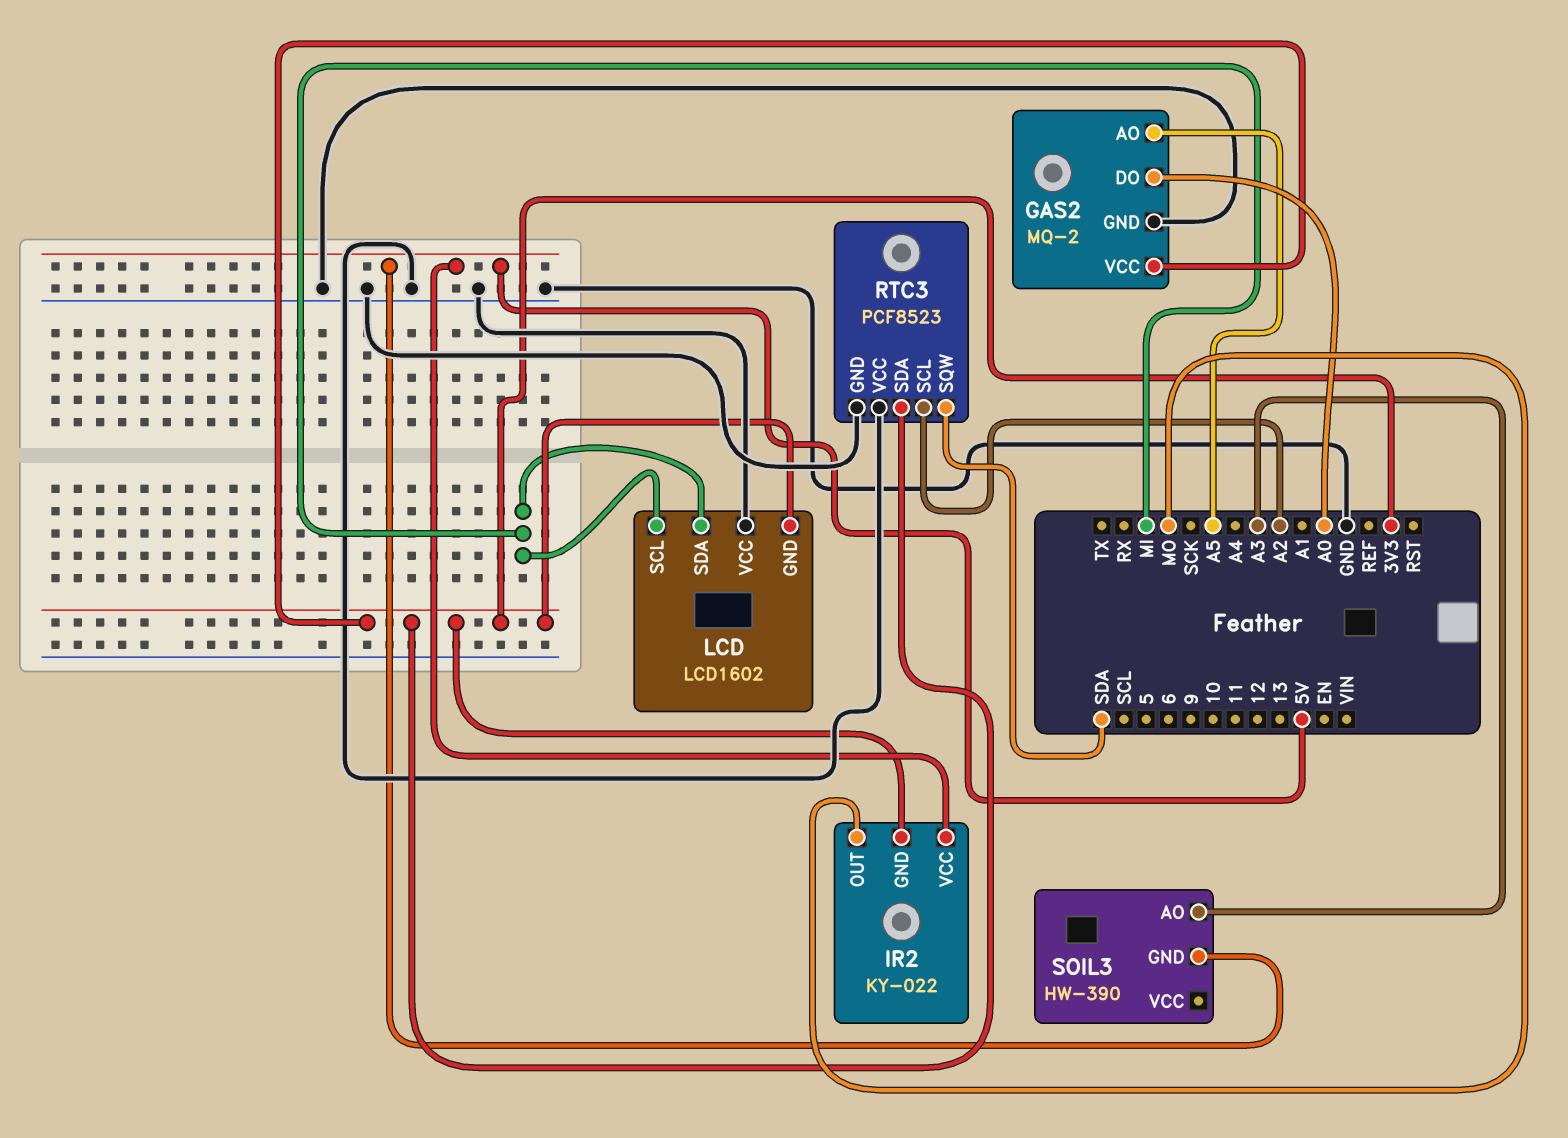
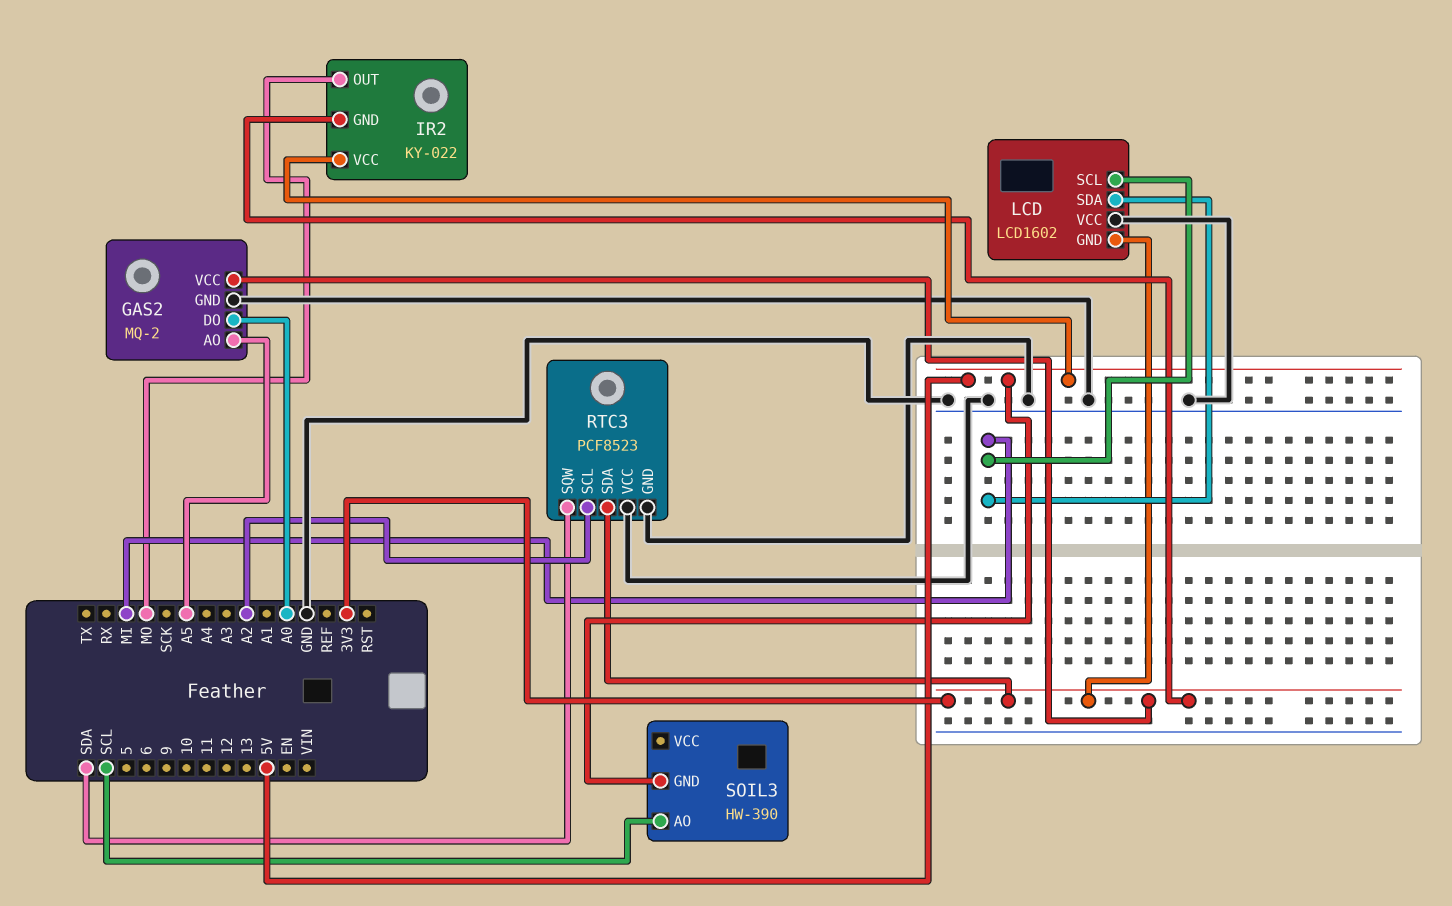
SOIL3 pin AO: A3 -> SCL

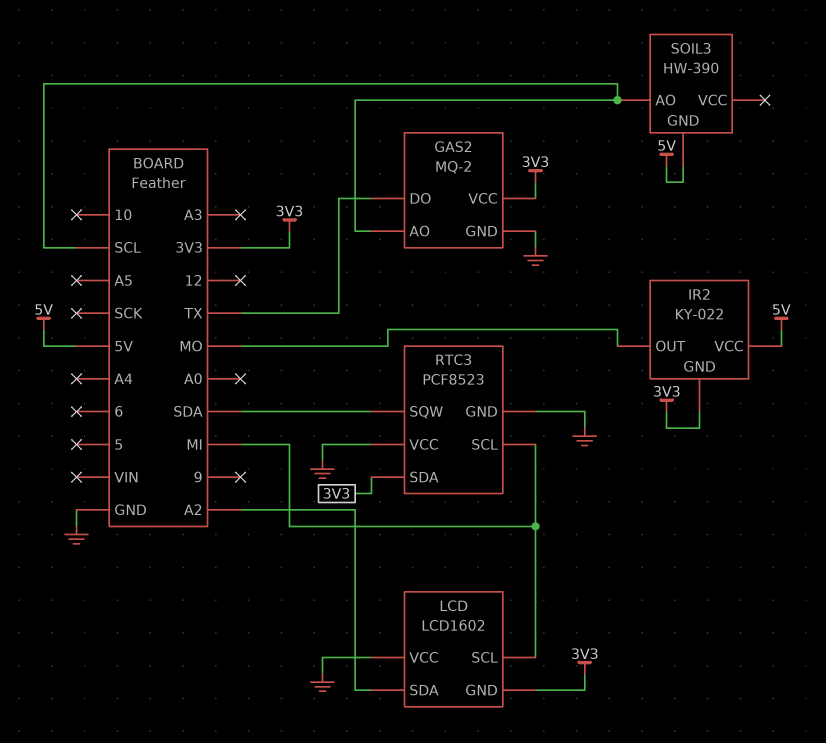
GAS2 pin AO: A5 -> SCL
GAS2 pin DO: A0 -> TX
LCD pin SDA: MI -> A2
RTC3 pin SCL: A2 -> MI

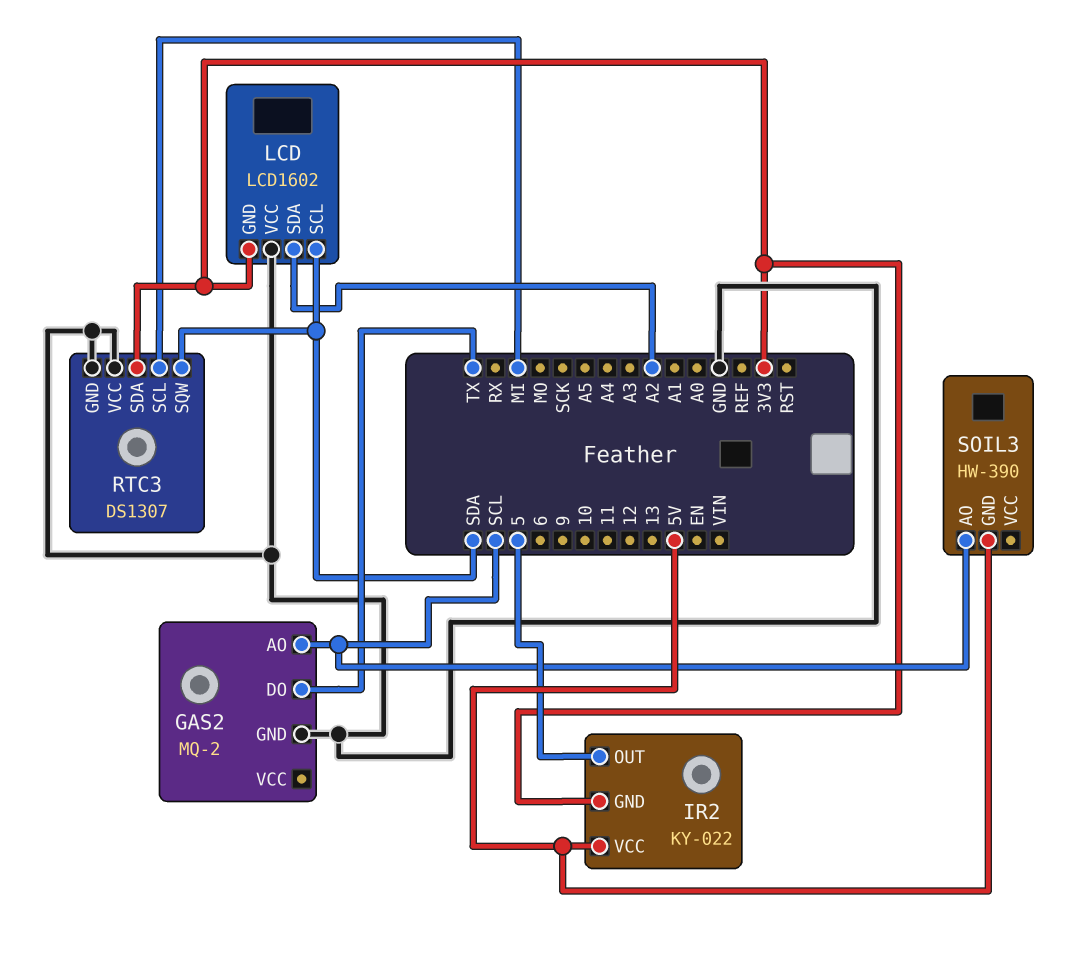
GAS2 pin VCC: 3V3 -> none
IR2 pin OUT: MO -> 5
LCD pin SCL: MI -> SDA
RTC3: PCF8523 -> DS1307

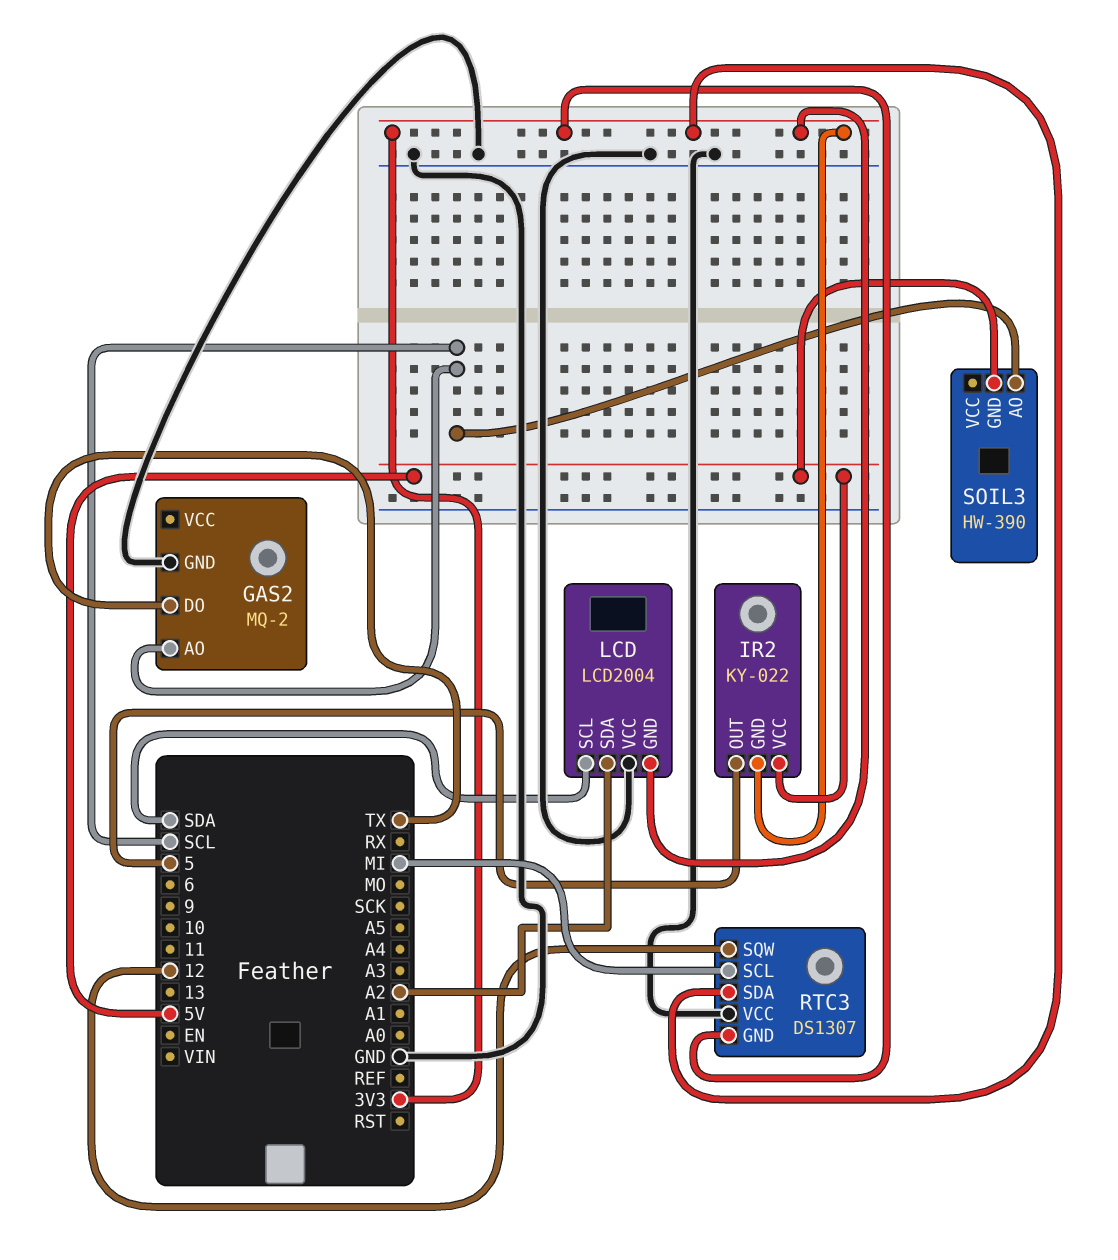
LCD: LCD1602 -> LCD2004
RTC3 pin GND: GND -> 3V3
RTC3 pin SQW: SDA -> 12

